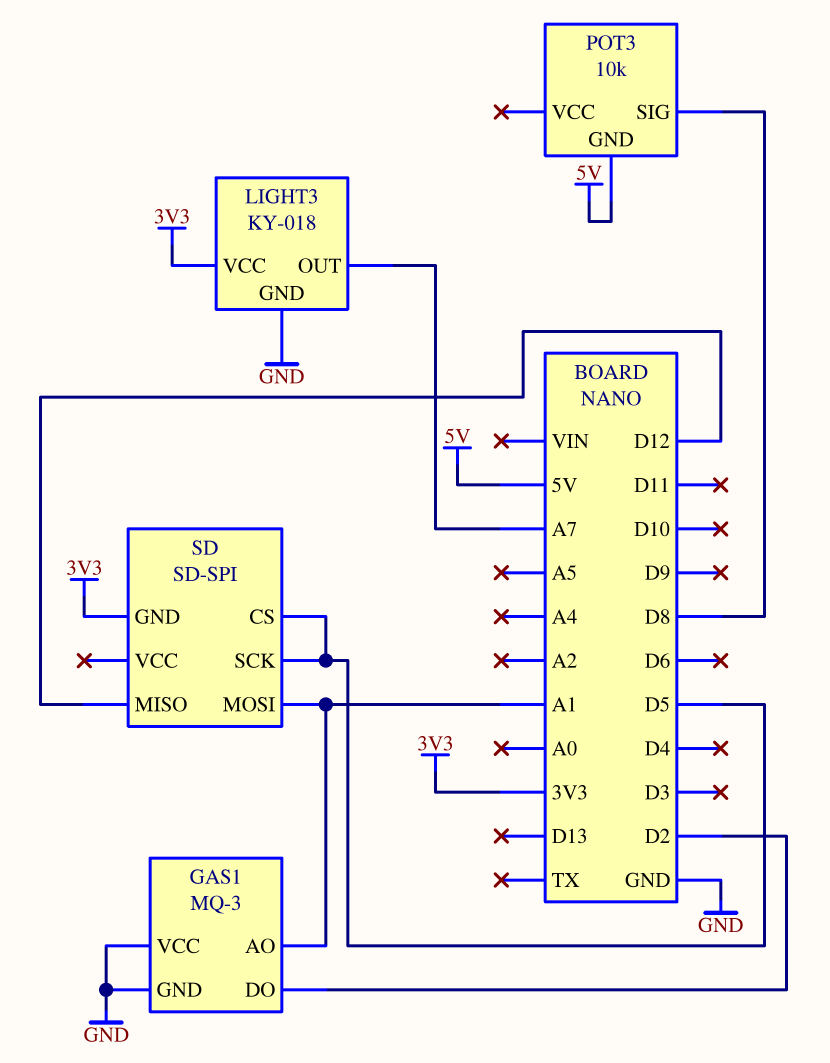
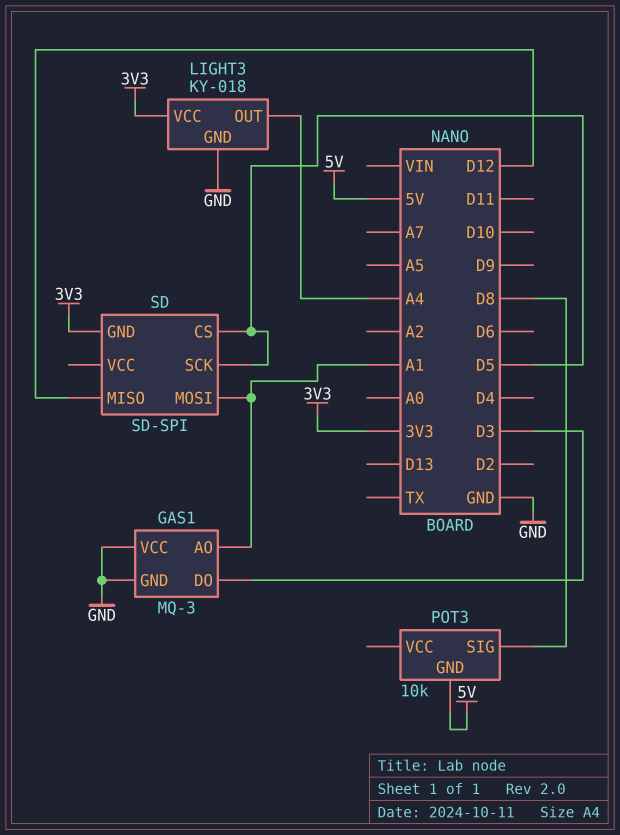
GAS1 pin DO: D2 -> D3
LIGHT3 pin OUT: A7 -> A4

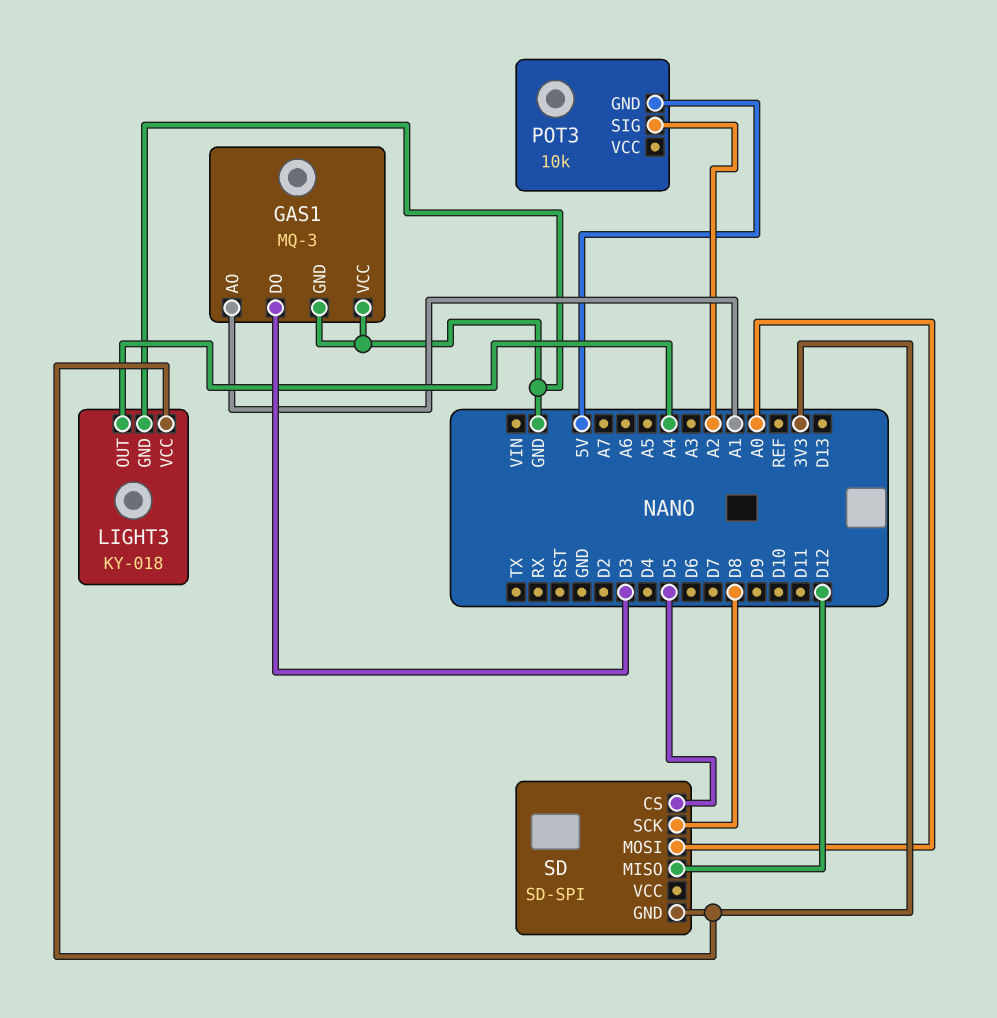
POT3 pin SIG: D8 -> A2
SD pin MOSI: A1 -> A0
SD pin SCK: D5 -> D8

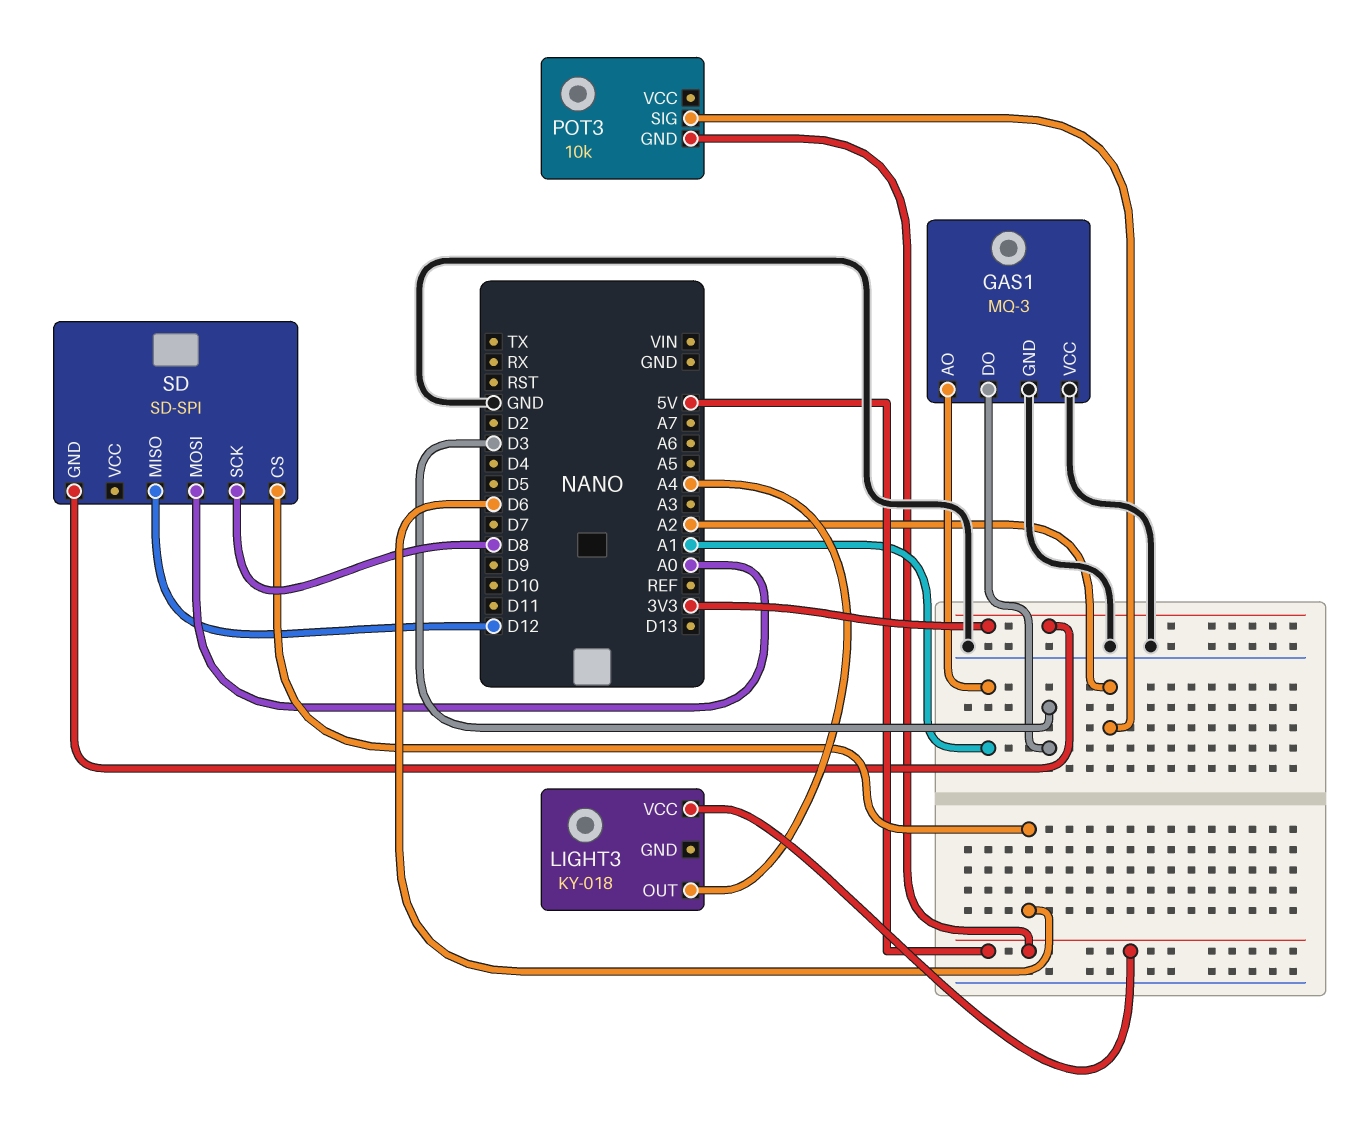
LIGHT3 pin GND: GND -> none
LIGHT3 pin VCC: 3V3 -> 5V
SD pin CS: D5 -> D6

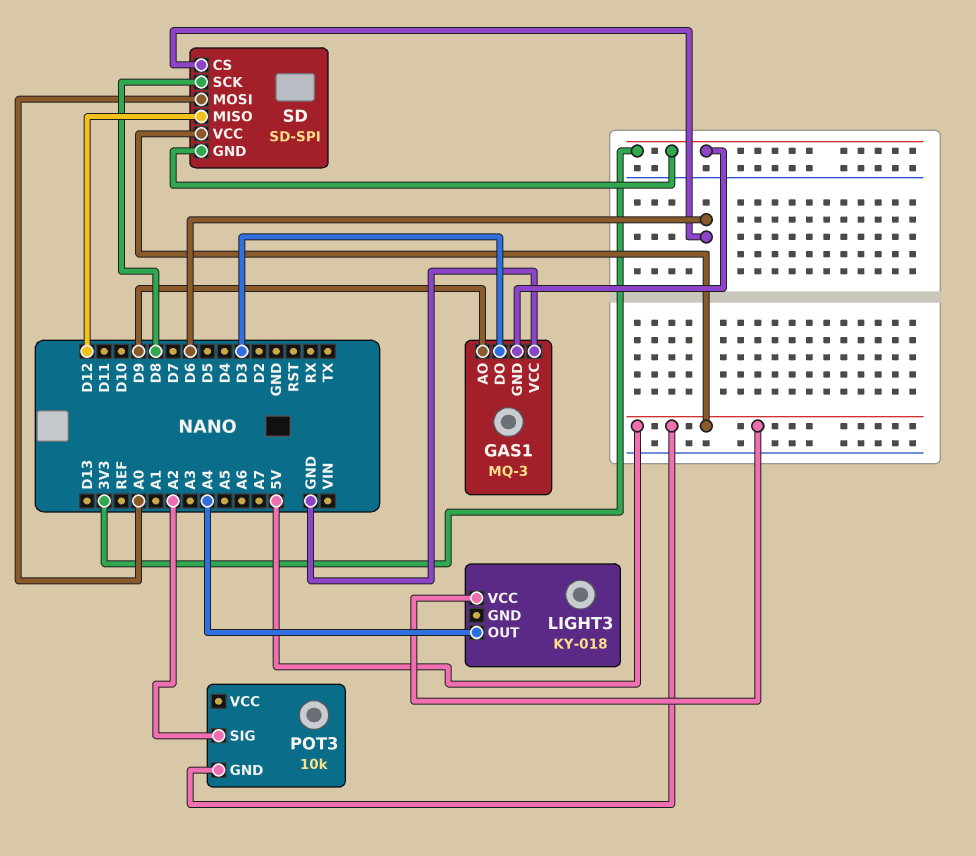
GAS1 pin AO: A1 -> D9
GAS1 pin GND: GND -> 3V3
SD pin VCC: none -> 5V

